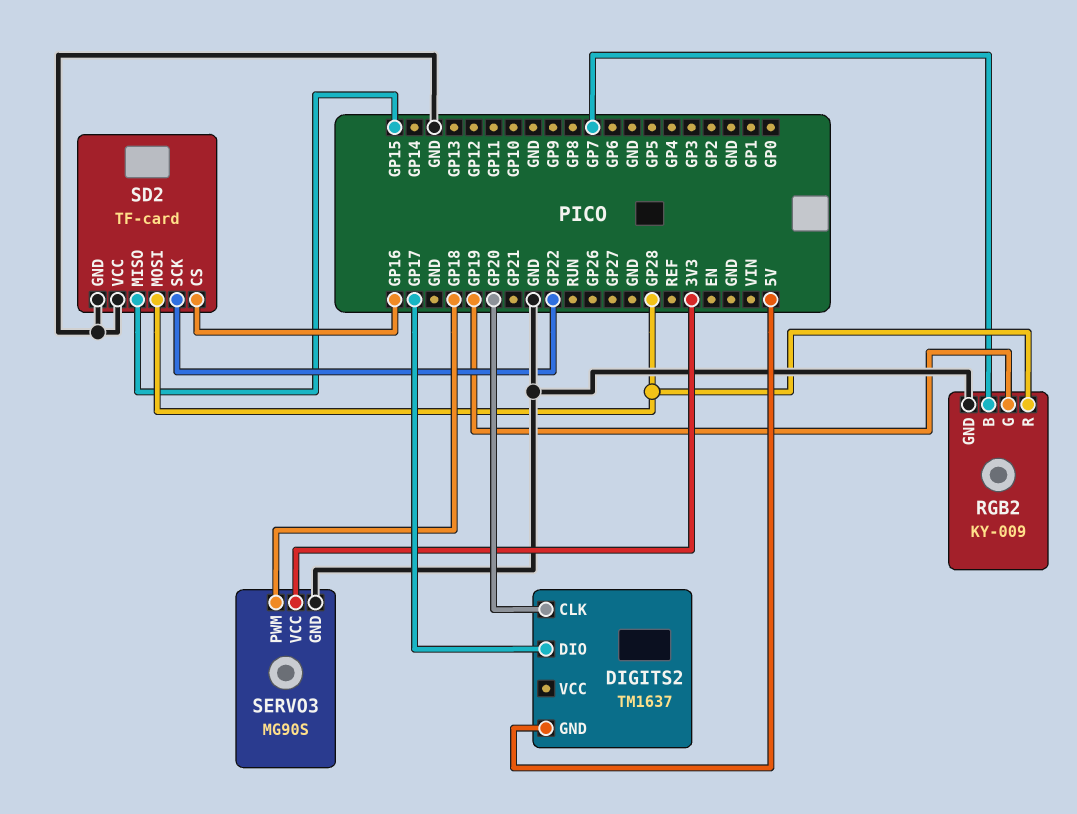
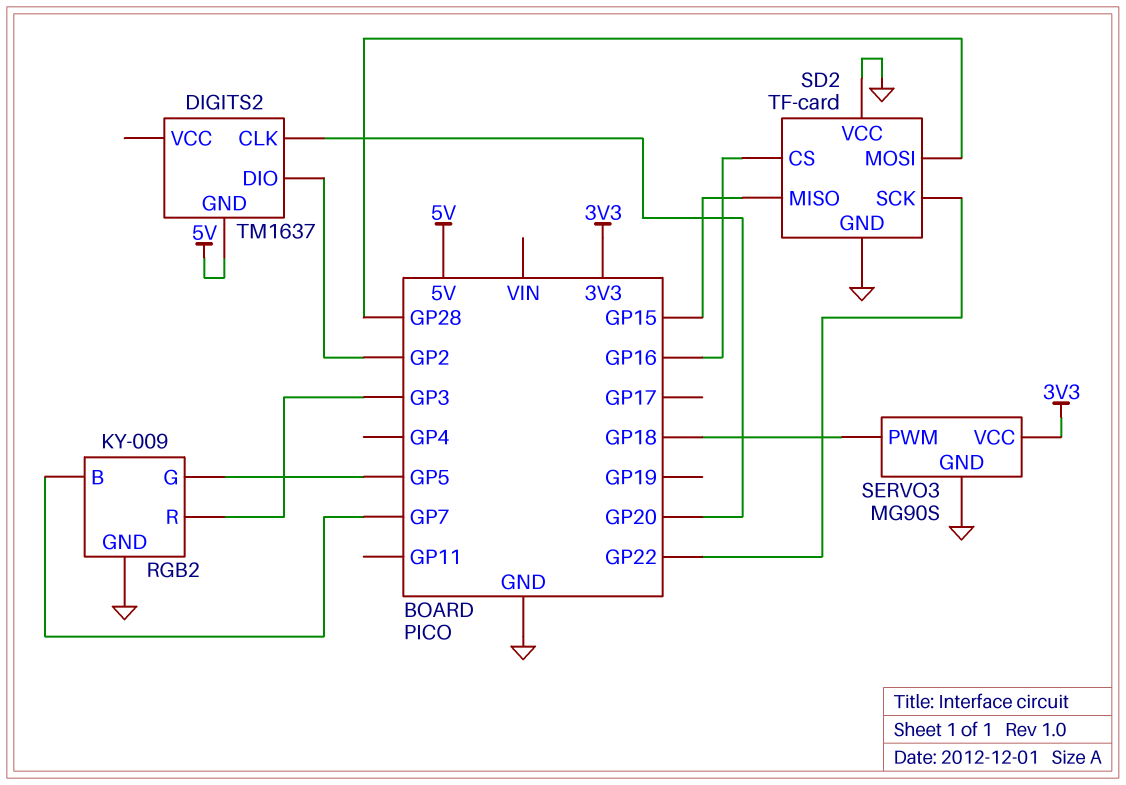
DIGITS2 pin DIO: GP17 -> GP2
RGB2 pin G: GP19 -> GP5
RGB2 pin R: GP28 -> GP3

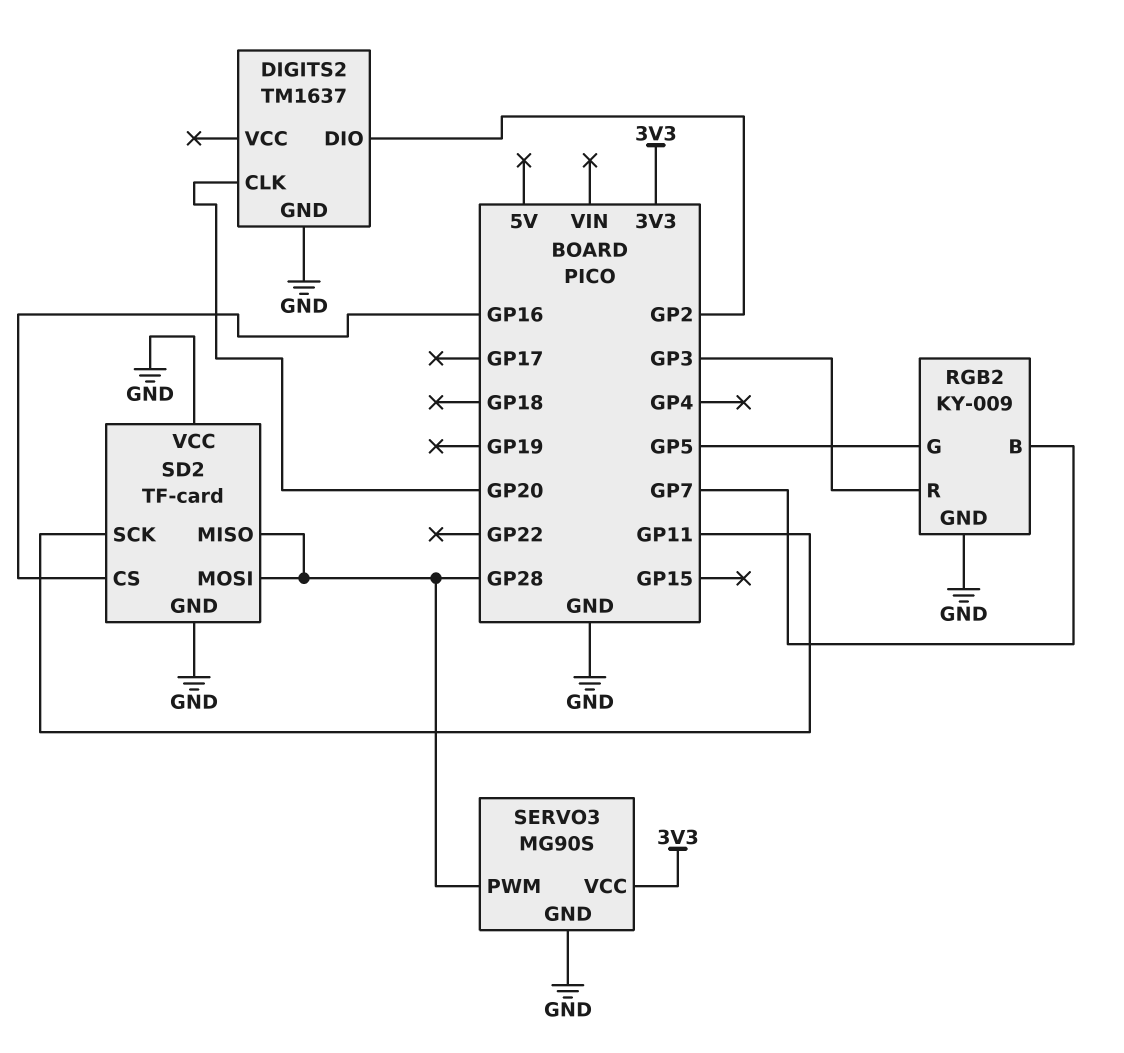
DIGITS2 pin GND: 5V -> GND
SD2 pin MISO: GP15 -> GP28
SD2 pin SCK: GP22 -> GP11
SERVO3 pin PWM: GP18 -> GP28

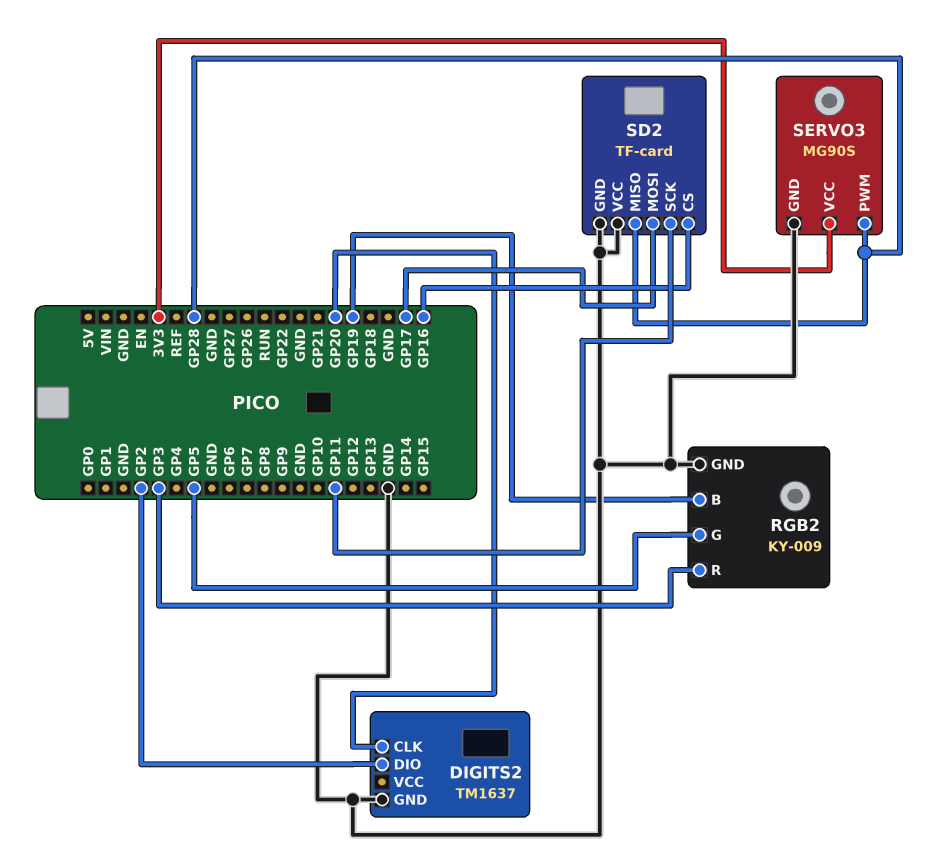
RGB2 pin B: GP7 -> GP19
SD2 pin MOSI: GP28 -> GP17

